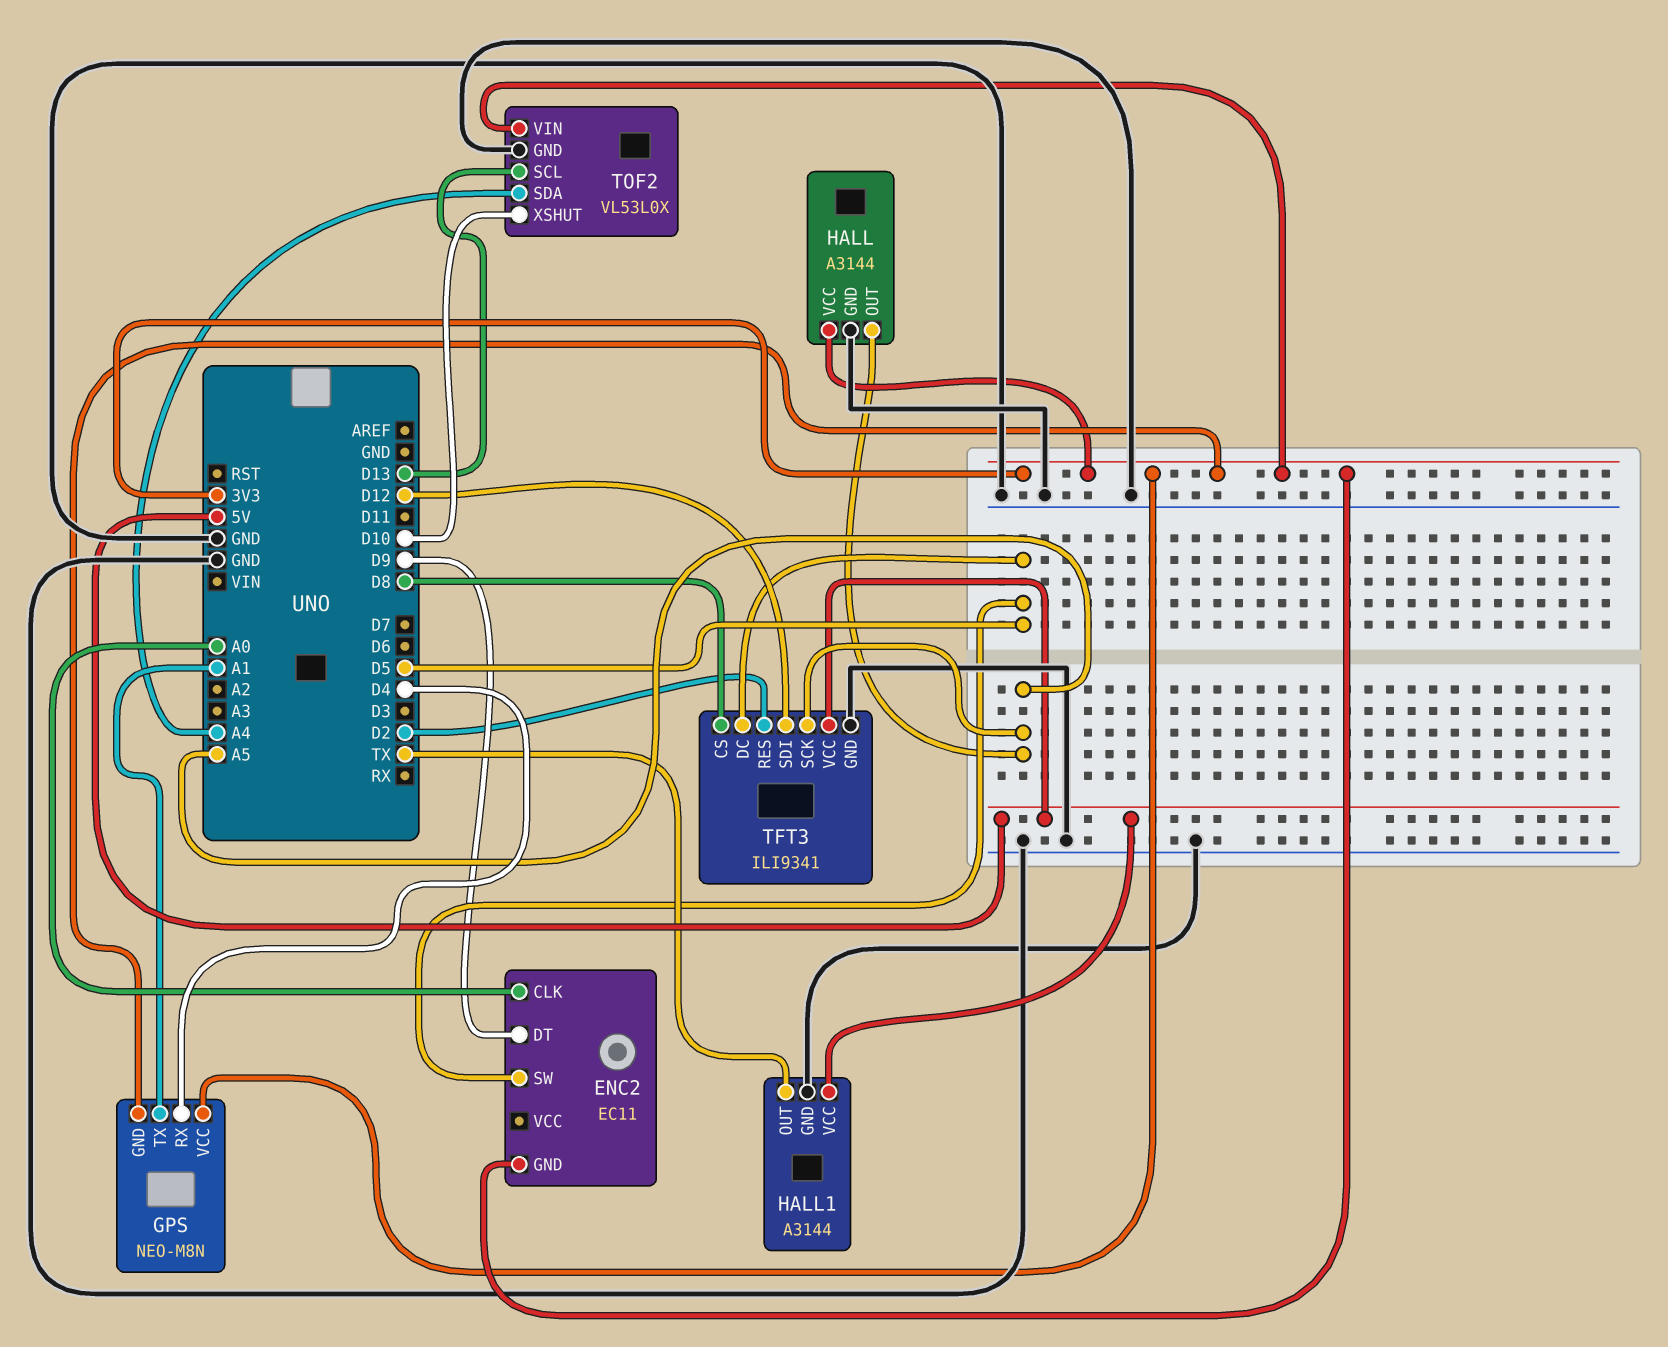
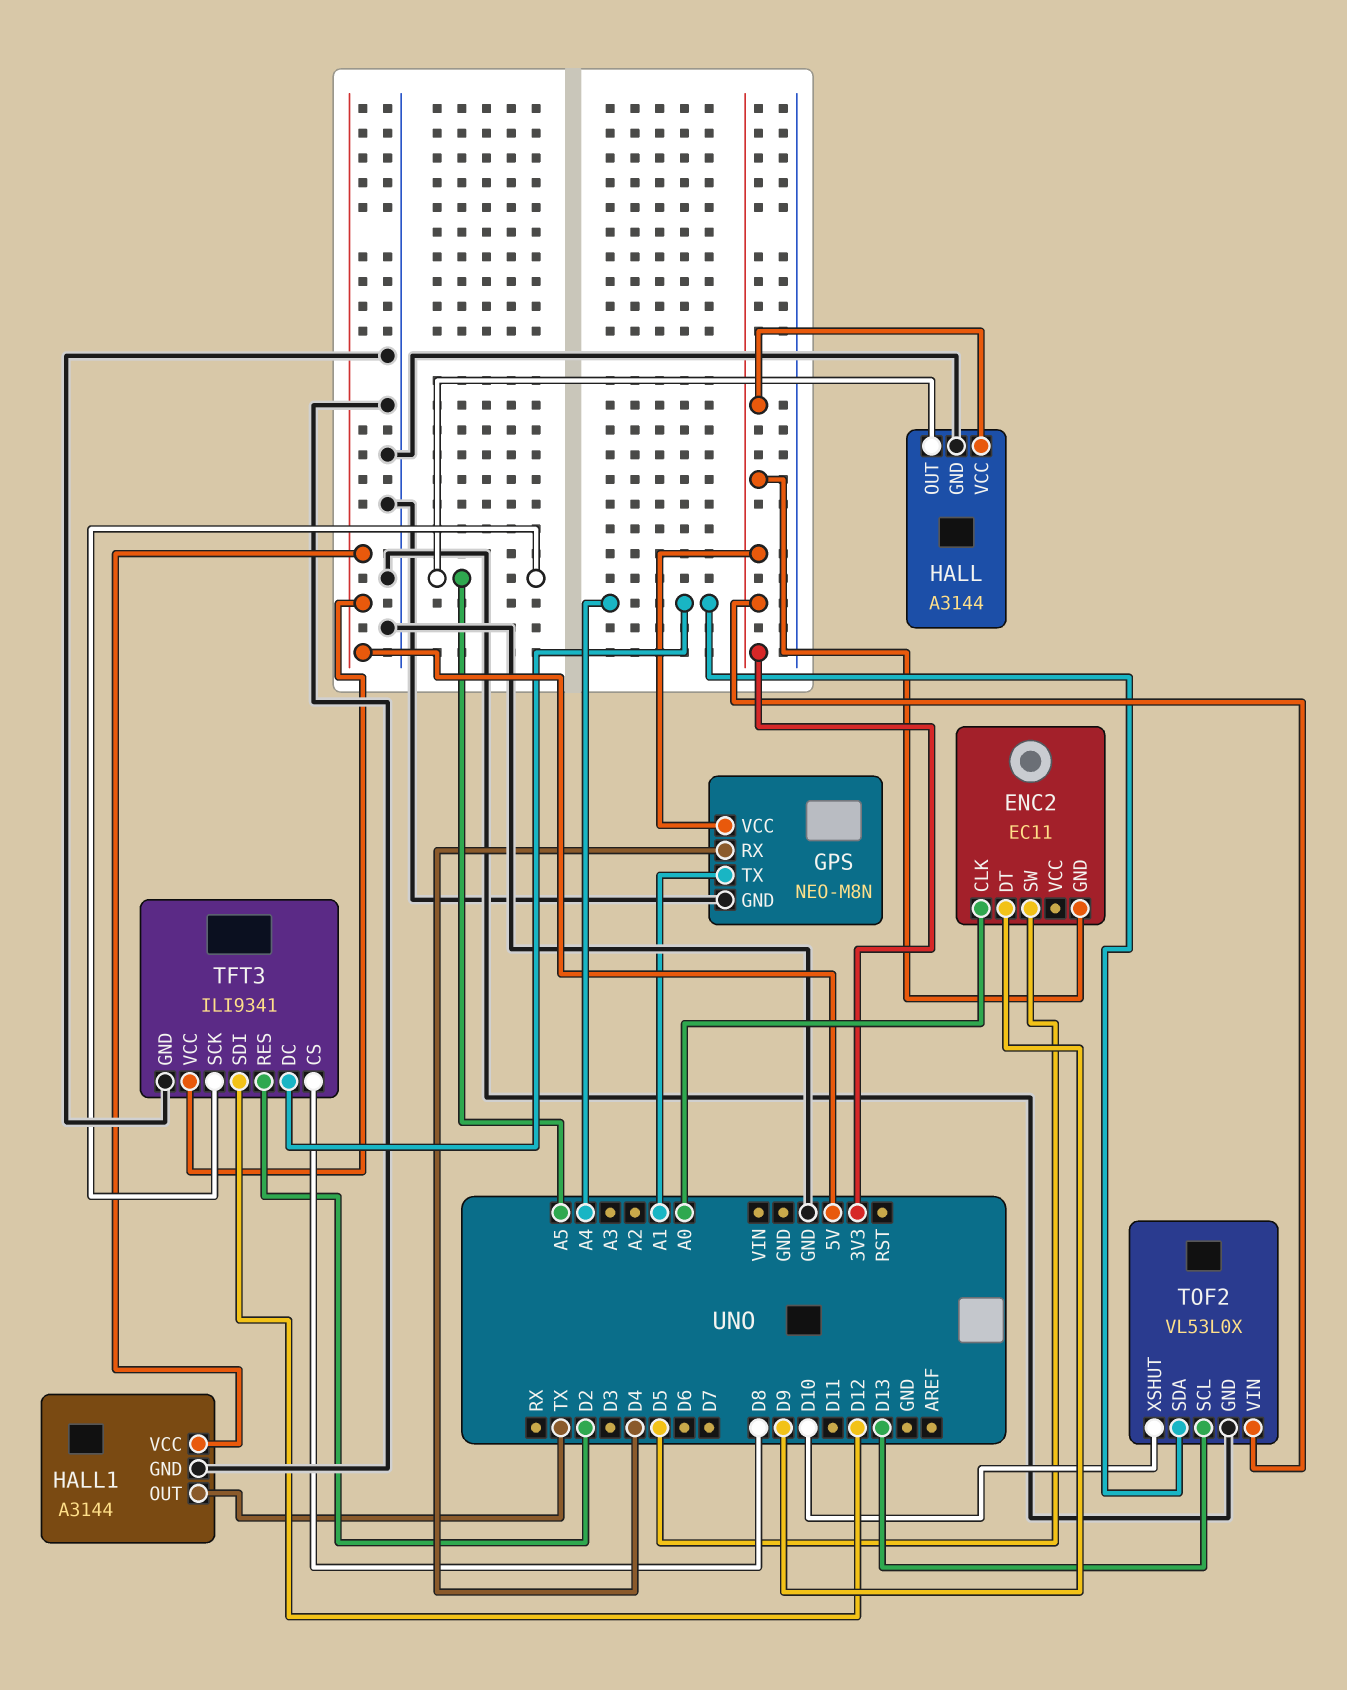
GPS pin GND: 3V3 -> GND
TFT3 pin DC: D5 -> A4

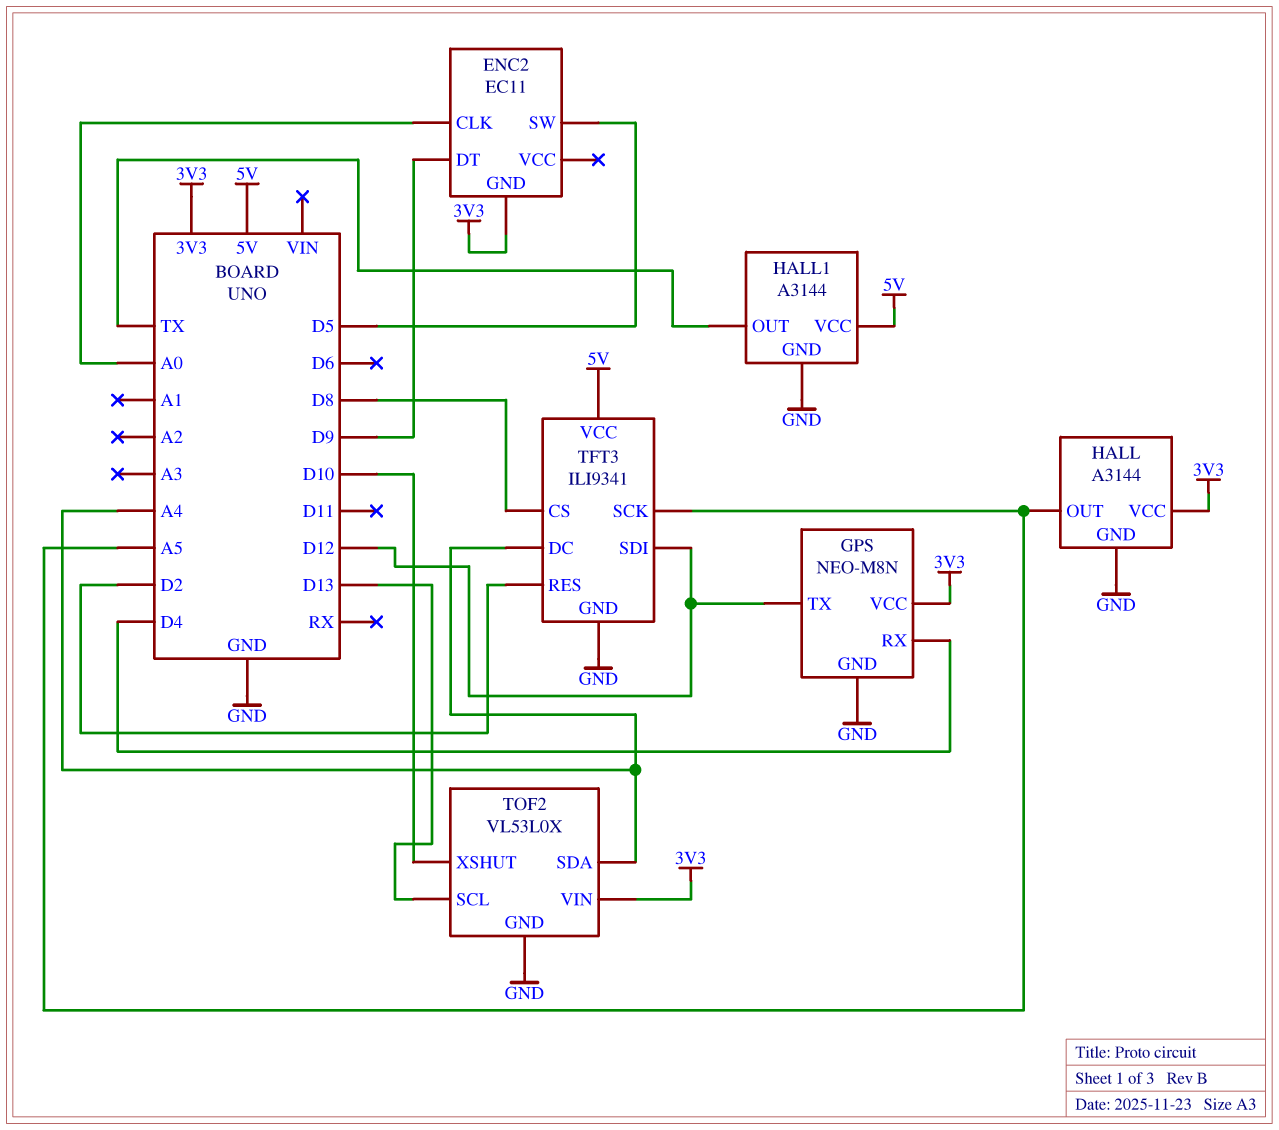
GPS pin TX: A1 -> D12

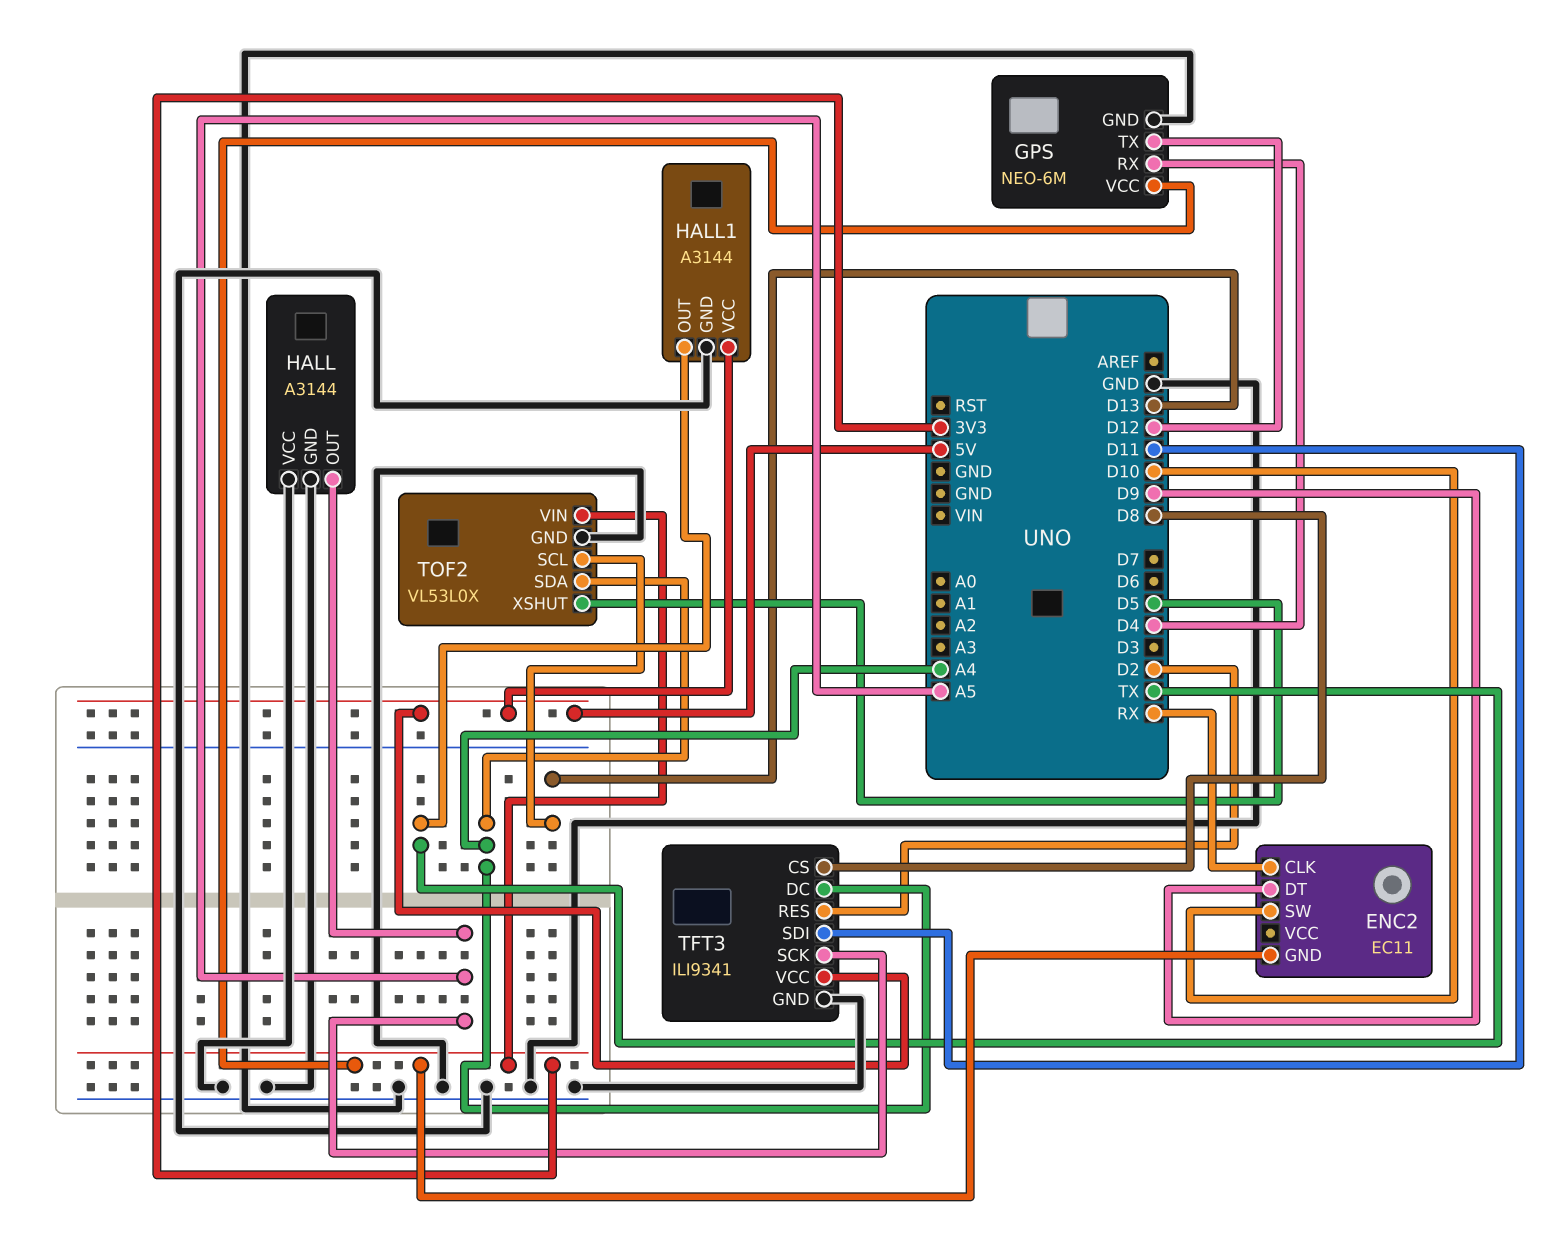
ENC2 pin CLK: A0 -> RX
ENC2 pin SW: D5 -> D10
GPS: NEO-M8N -> NEO-6M
HALL pin VCC: 3V3 -> GND
TFT3 pin SDI: D12 -> D11
TOF2 pin XSHUT: D10 -> D5

